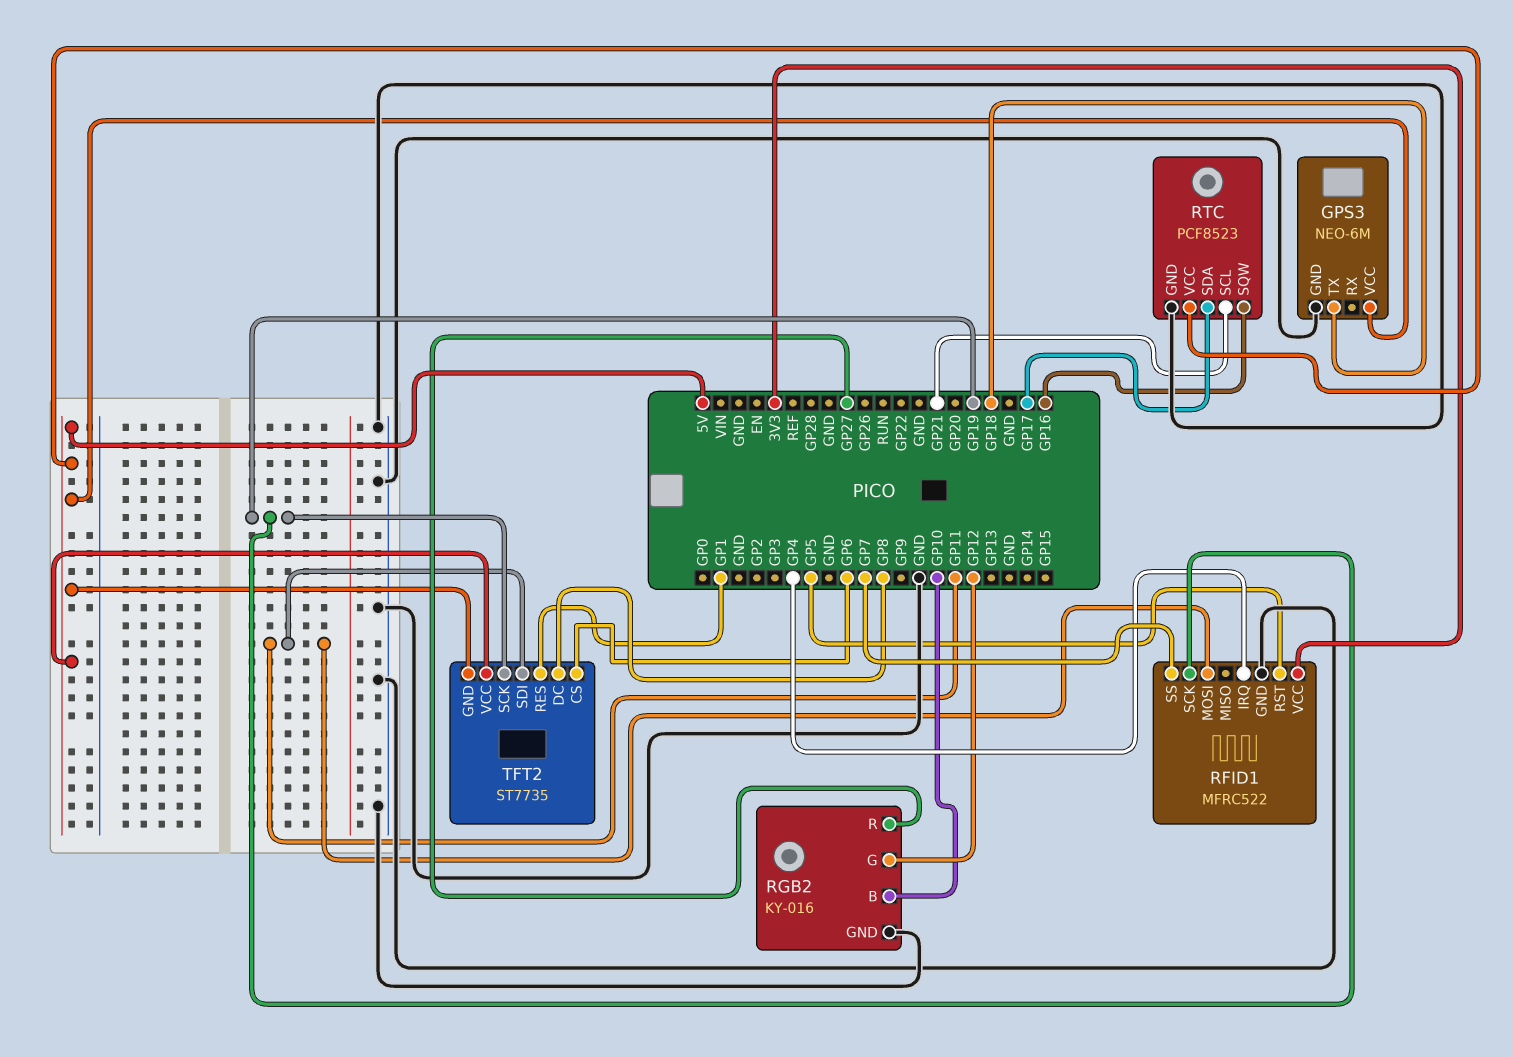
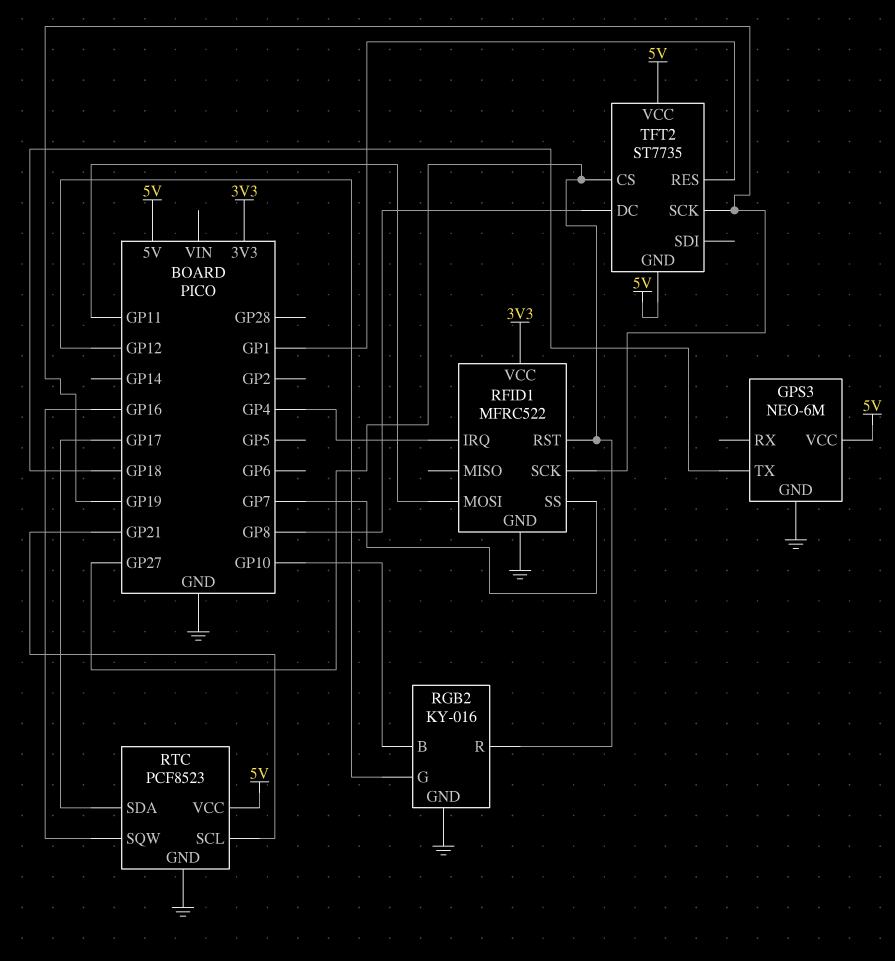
RFID1 pin RST: GP5 -> GP27
TFT2 pin CS: GP6 -> GP27
TFT2 pin SDI: GP11 -> none

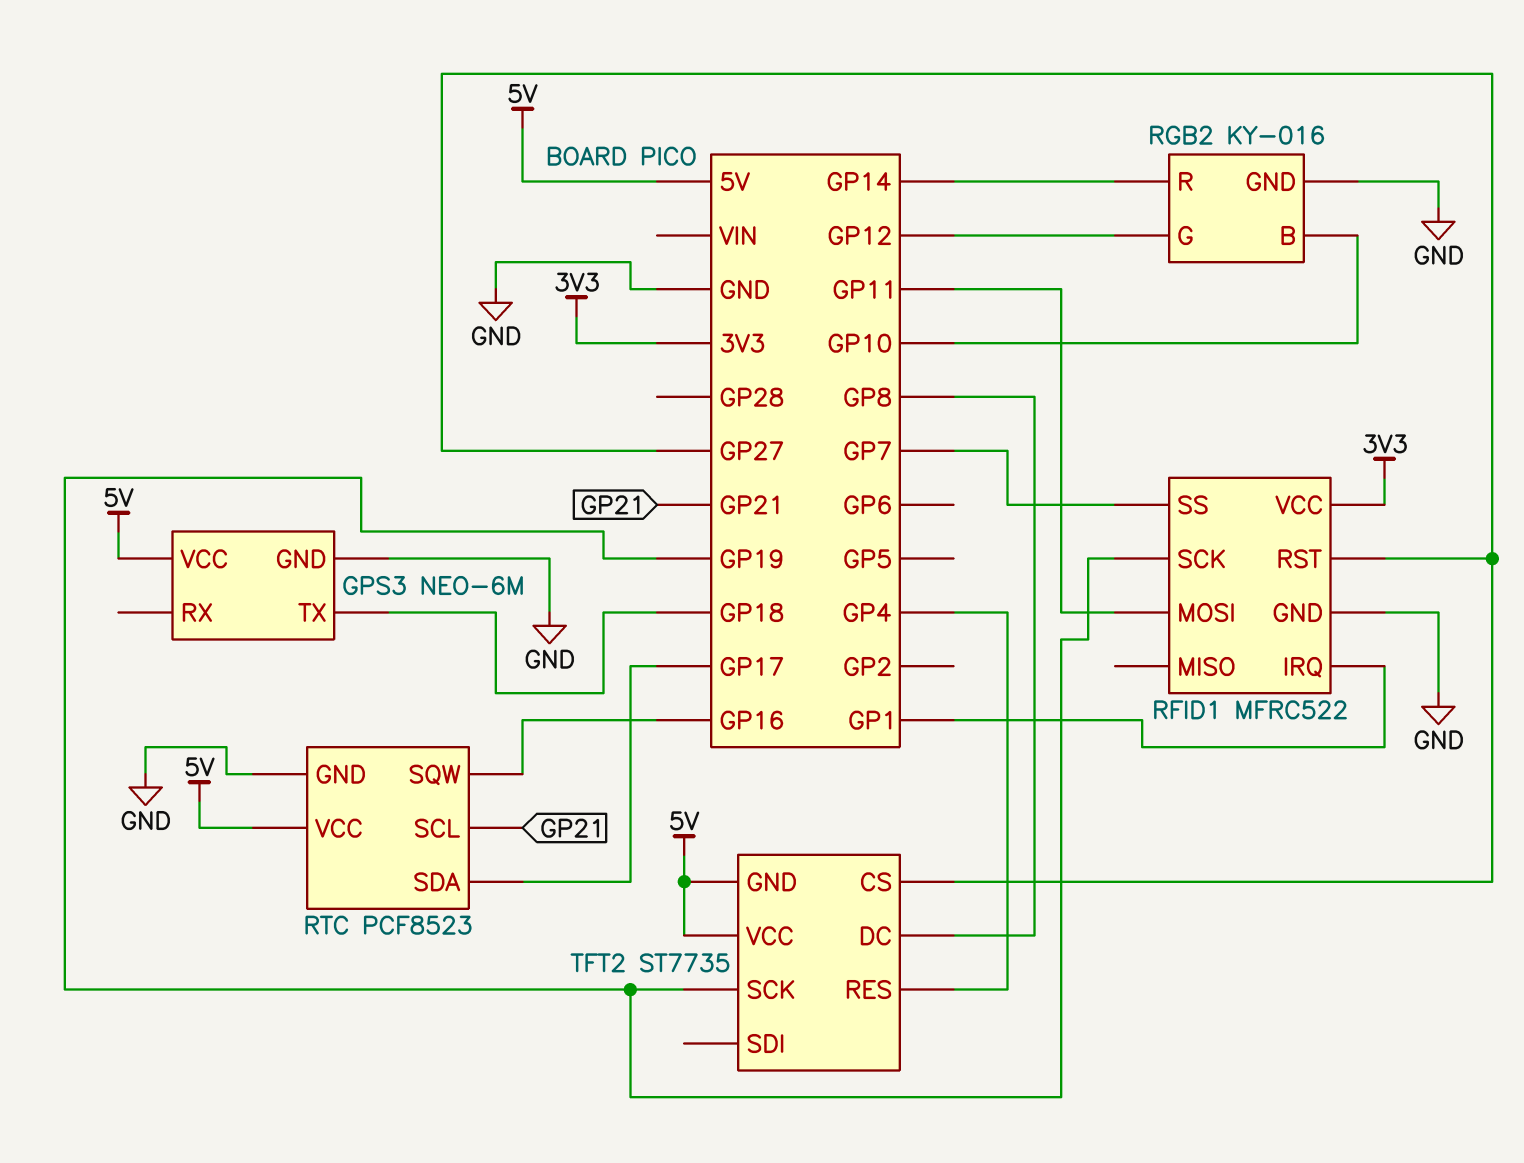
RFID1 pin IRQ: GP4 -> GP1
RGB2 pin R: GP27 -> GP14
TFT2 pin RES: GP1 -> GP4

